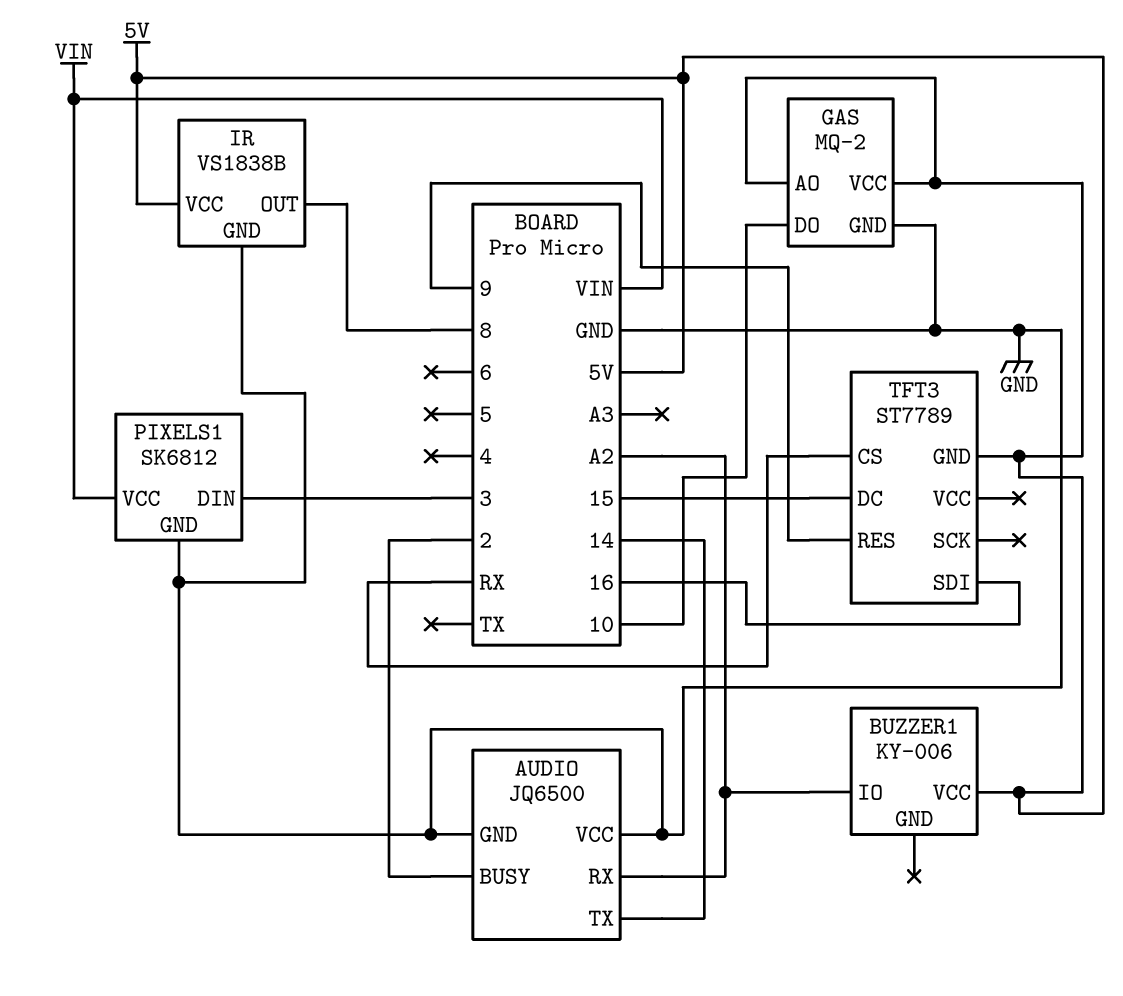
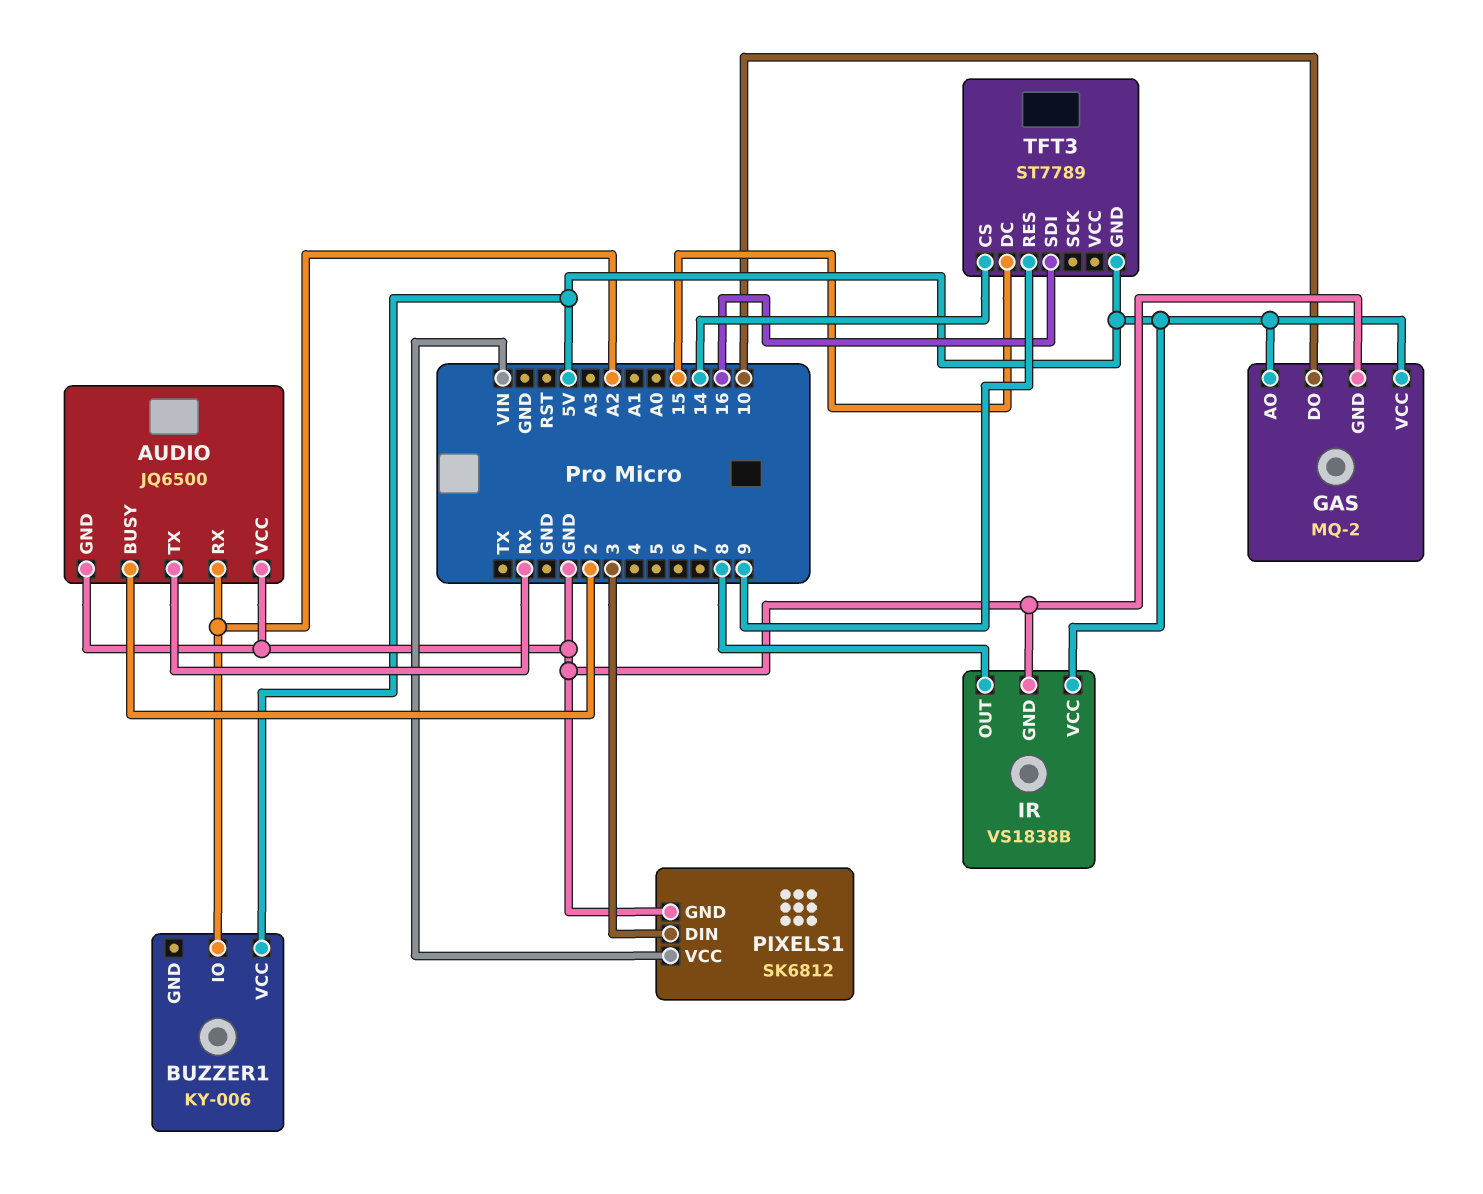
AUDIO pin TX: 14 -> RX
TFT3 pin CS: RX -> 14

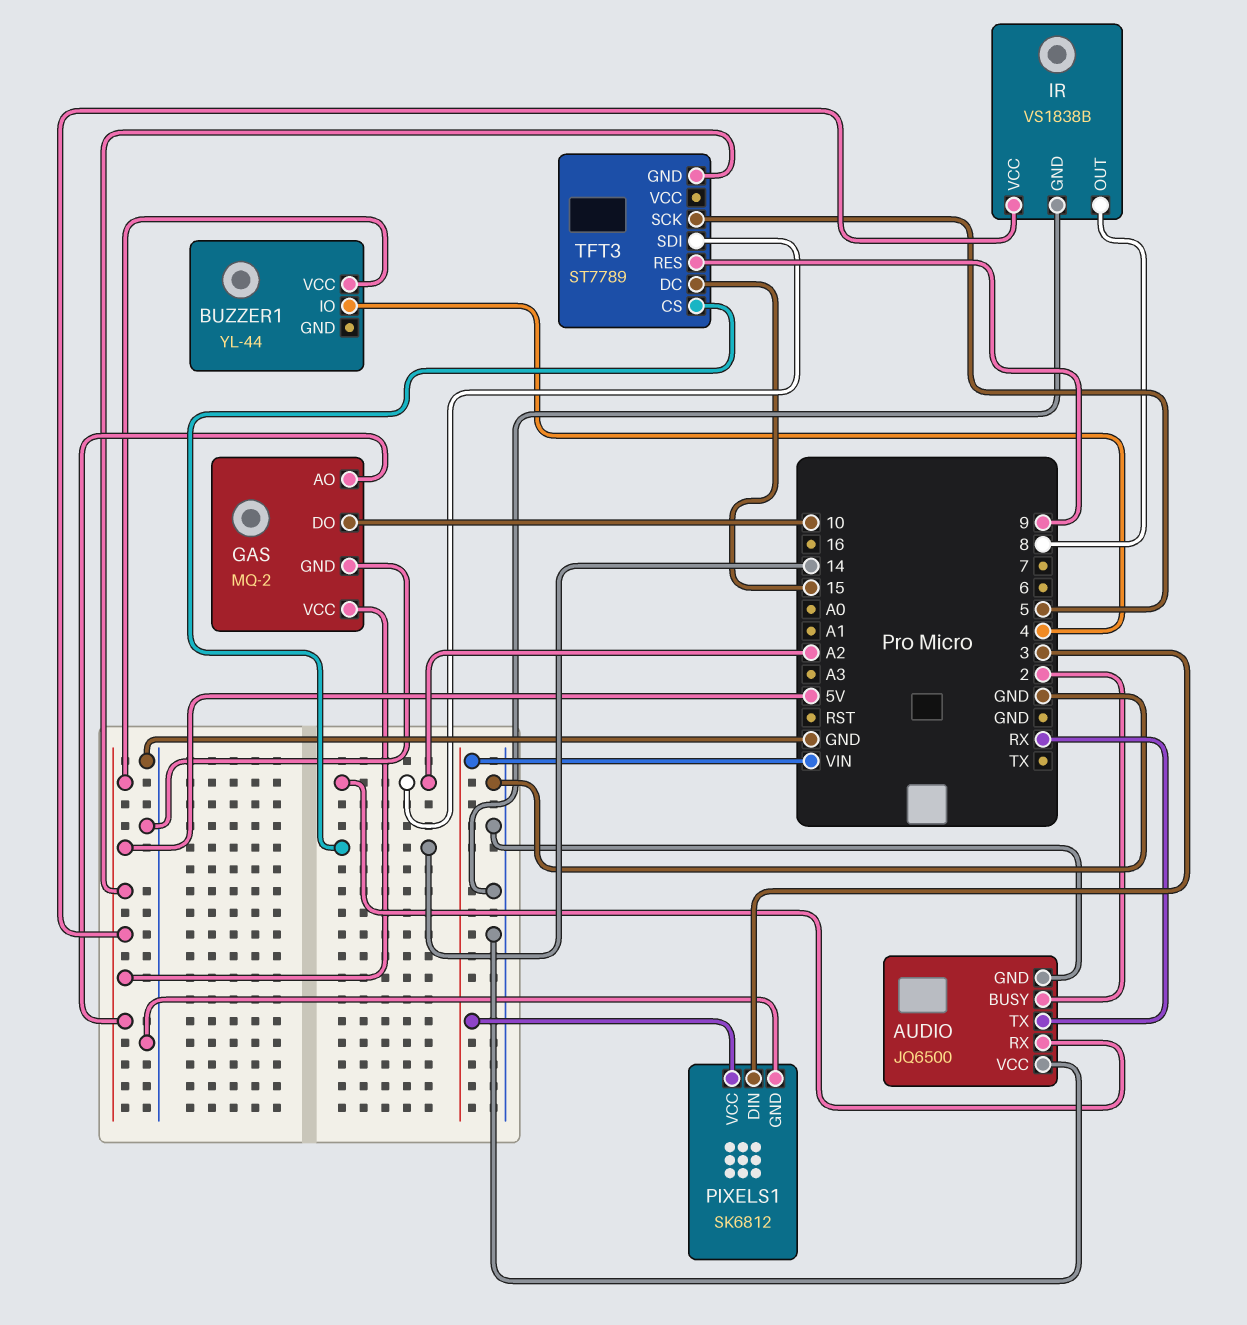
BUZZER1: KY-006 -> YL-44
BUZZER1 pin IO: A2 -> 4
TFT3 pin SCK: none -> 5
TFT3 pin SDI: 16 -> A2

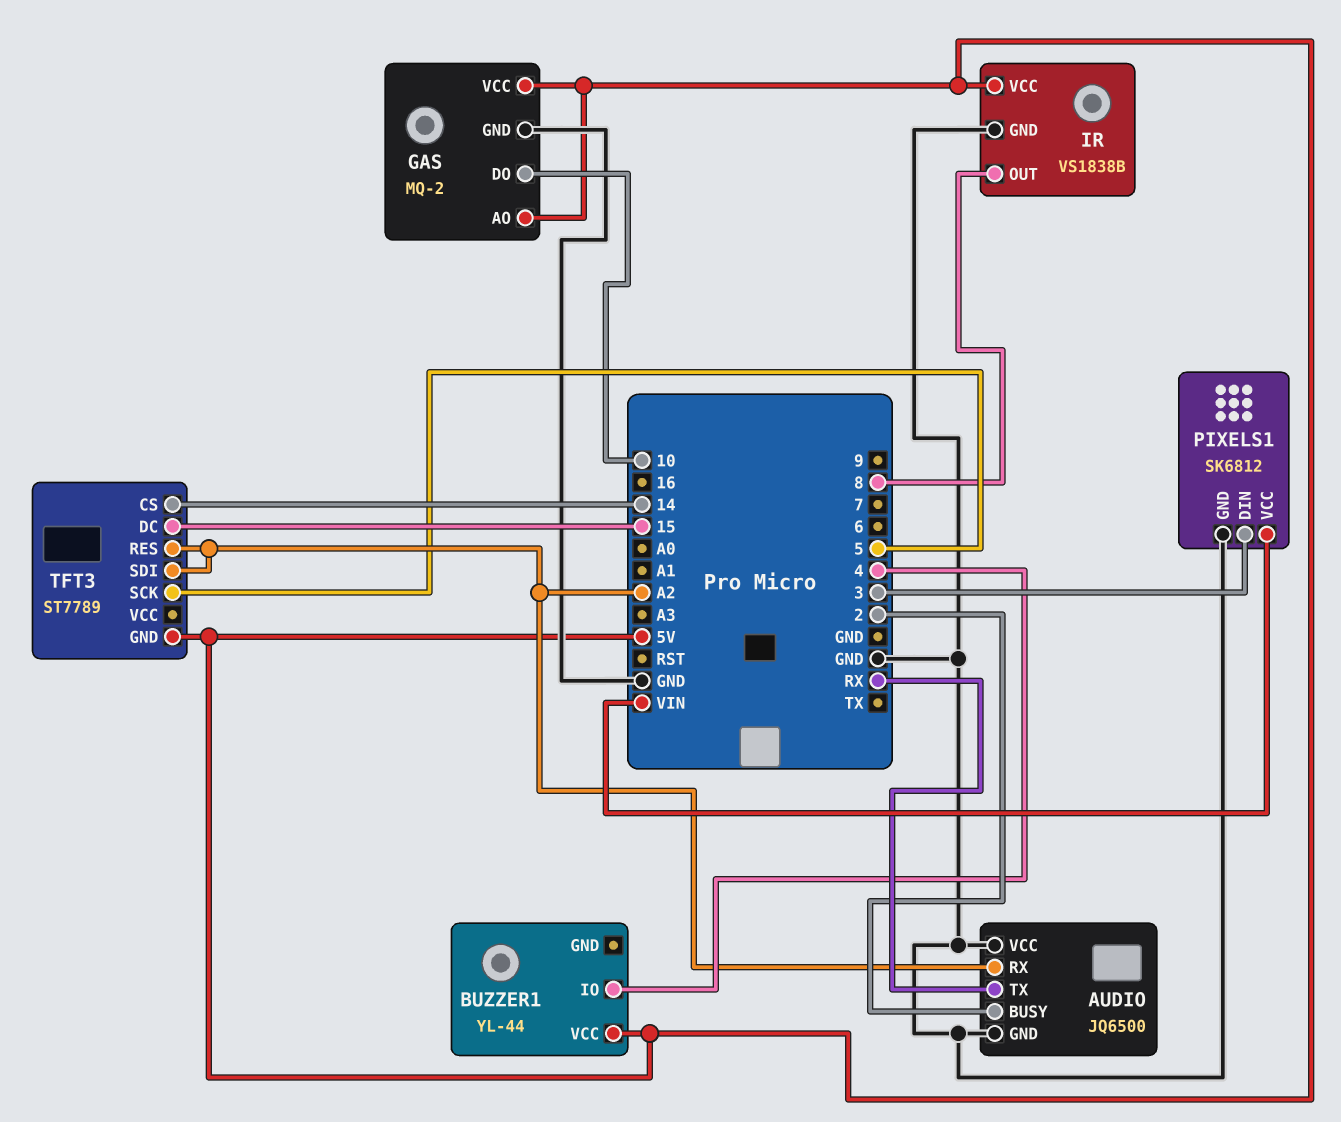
TFT3 pin RES: 9 -> A2

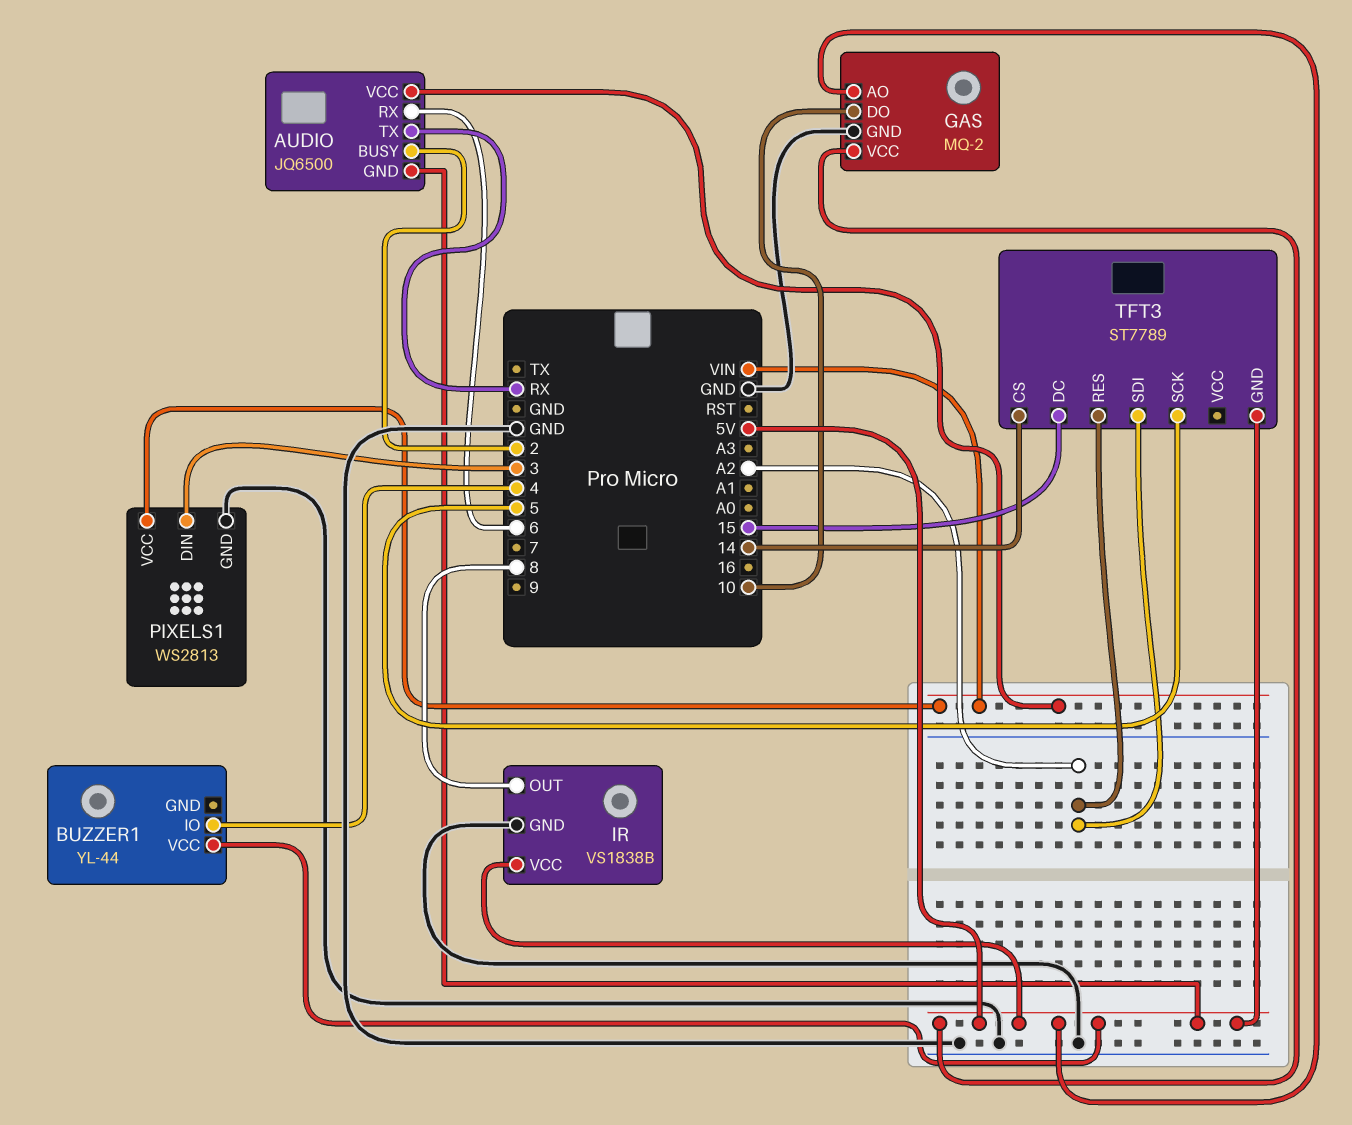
AUDIO pin GND: GND -> 5V
AUDIO pin RX: A2 -> 6
AUDIO pin VCC: GND -> VIN
PIXELS1: SK6812 -> WS2813

